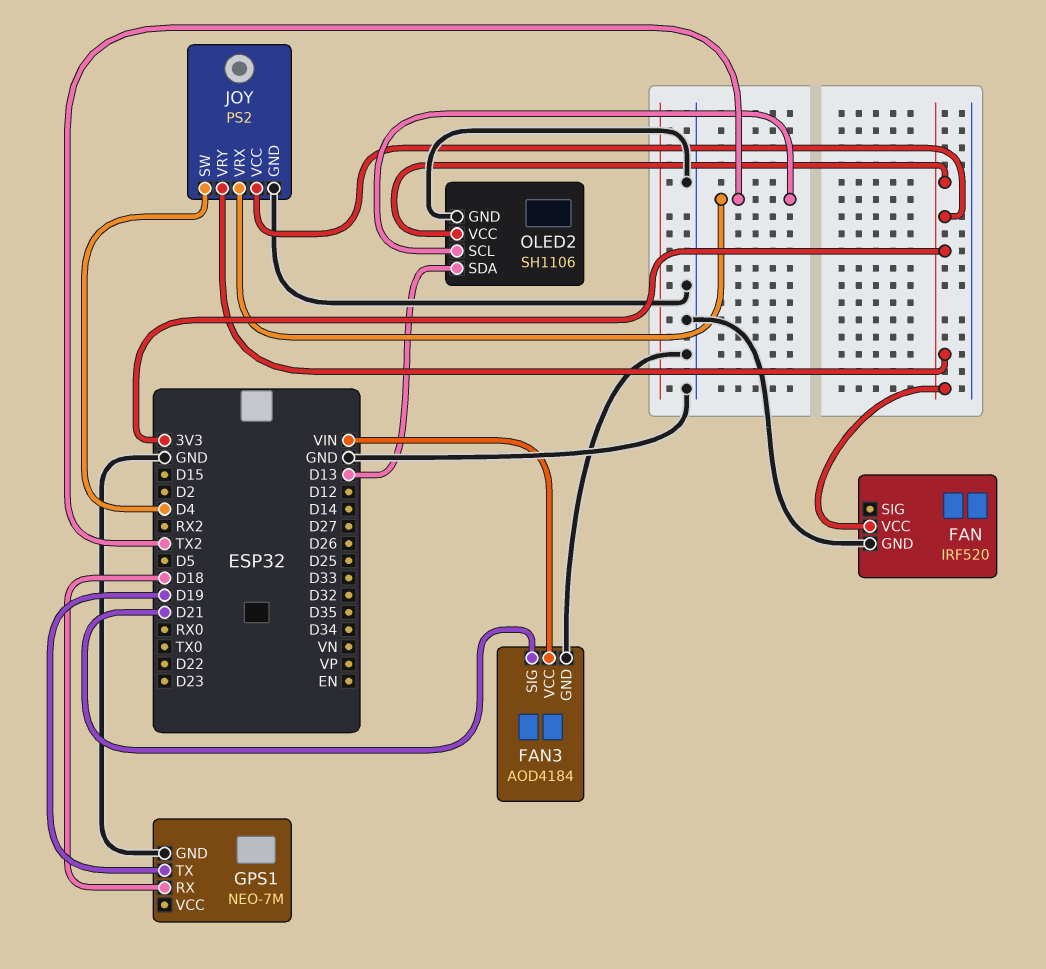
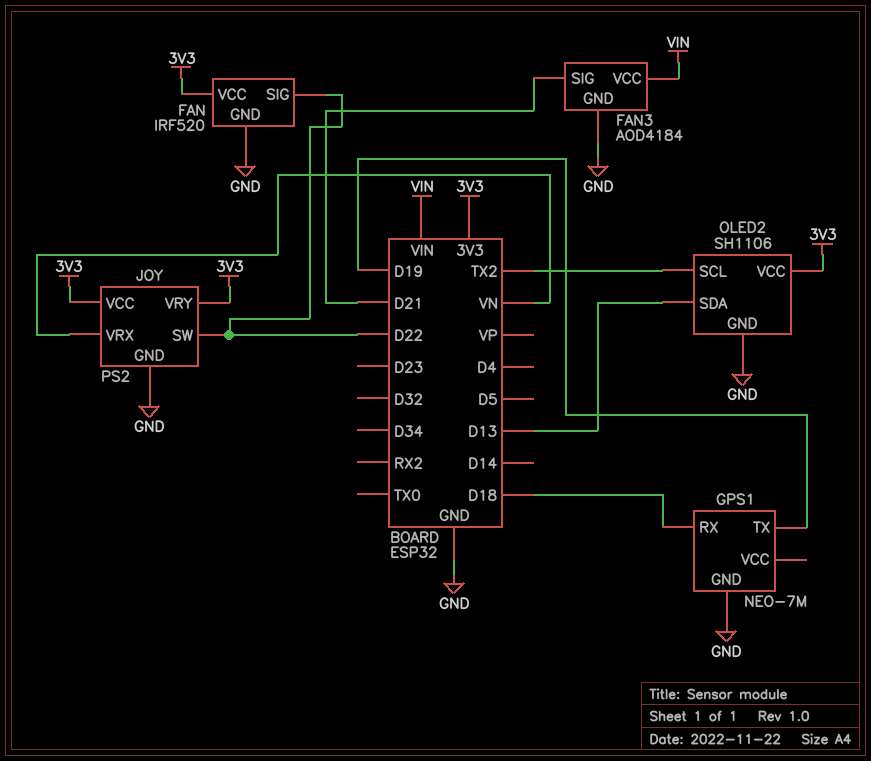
FAN pin SIG: none -> D22
JOY pin SW: D4 -> D22
JOY pin VRX: TX2 -> VN

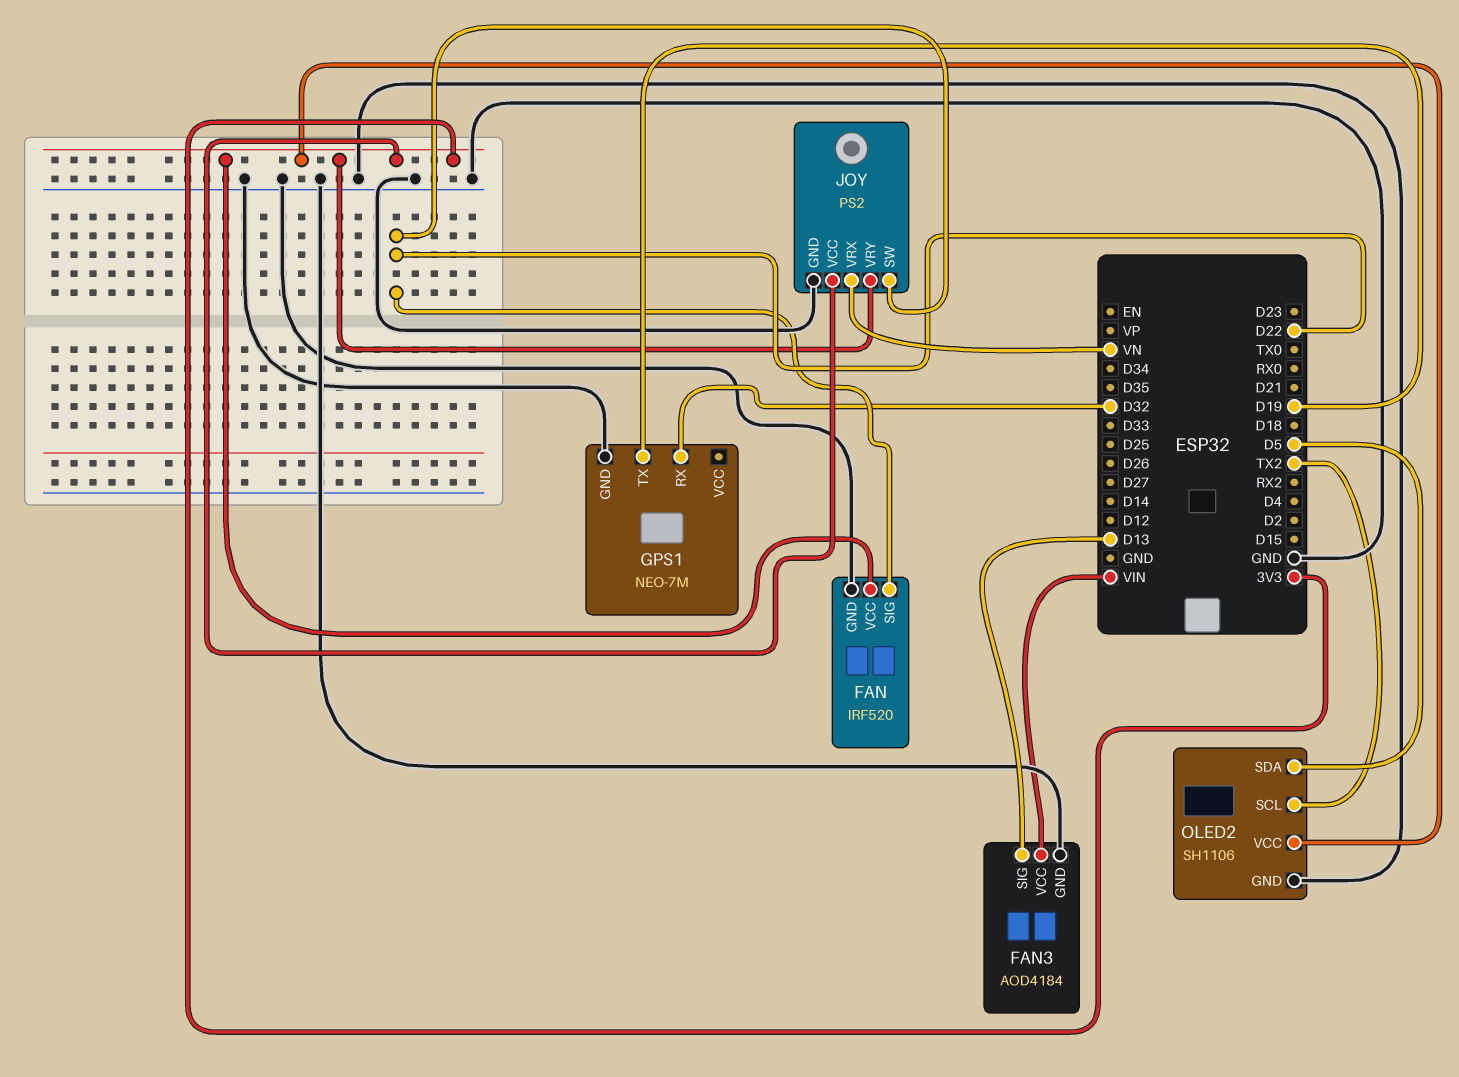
FAN3 pin SIG: D21 -> D13
GPS1 pin RX: D18 -> D32
OLED2 pin SDA: D13 -> D5

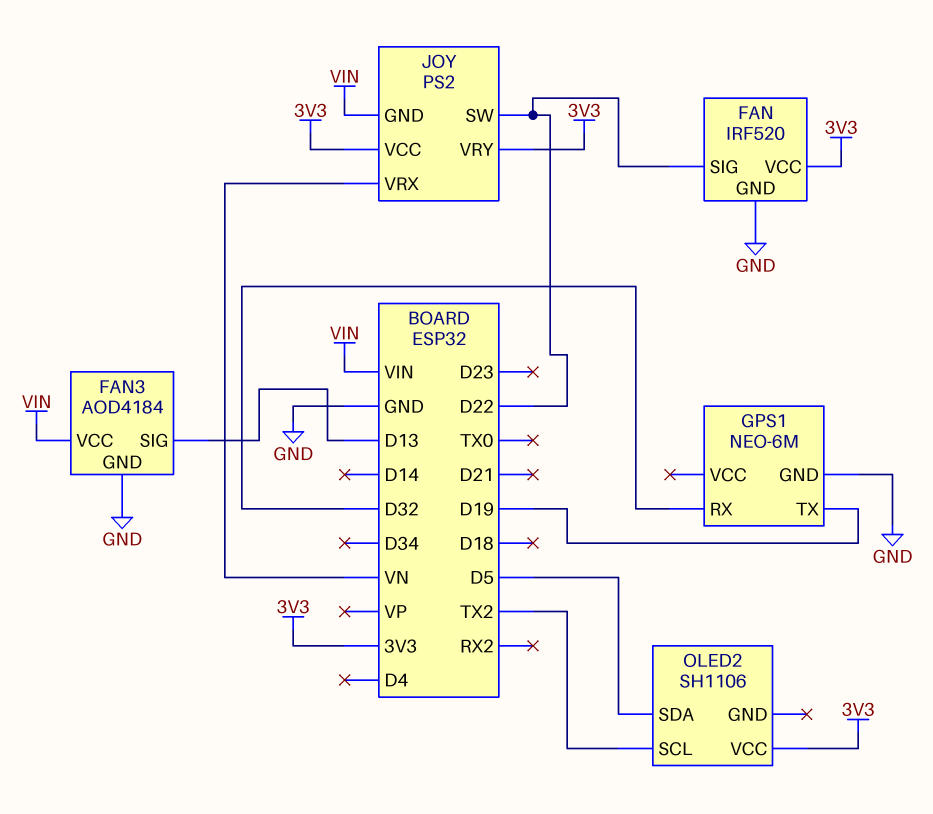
GPS1: NEO-7M -> NEO-6M
JOY pin GND: GND -> VIN
OLED2 pin GND: GND -> none

